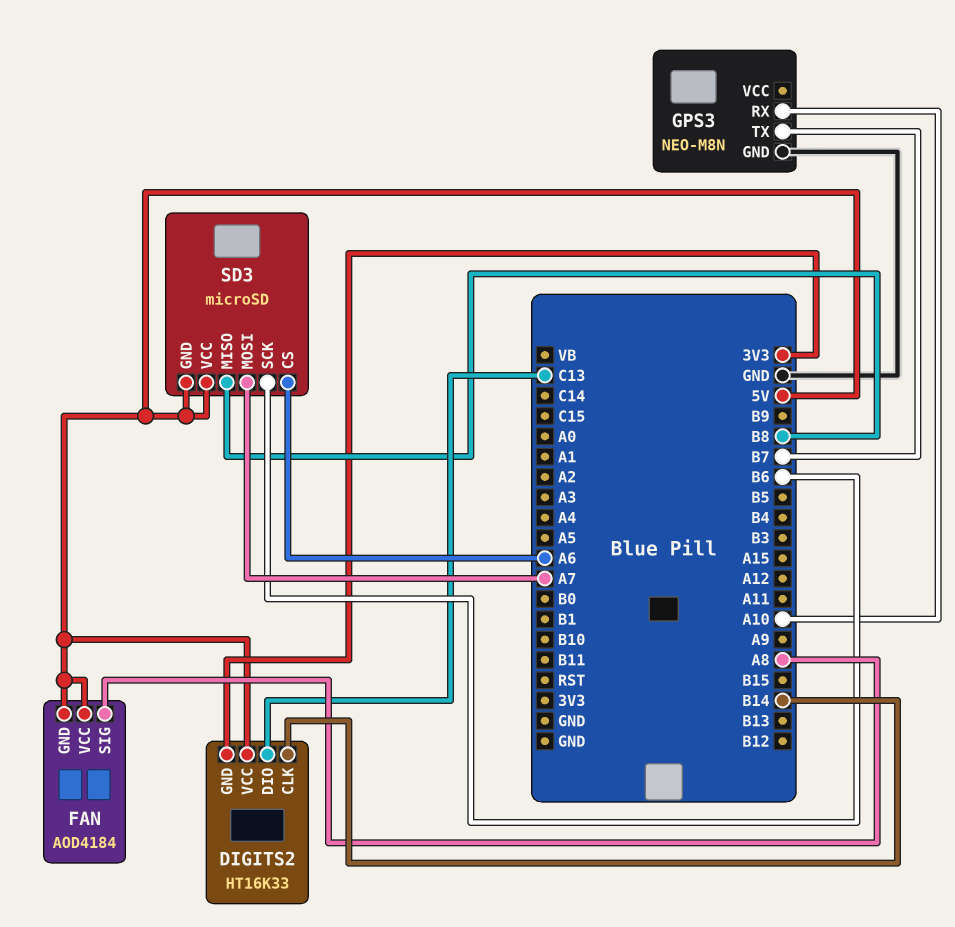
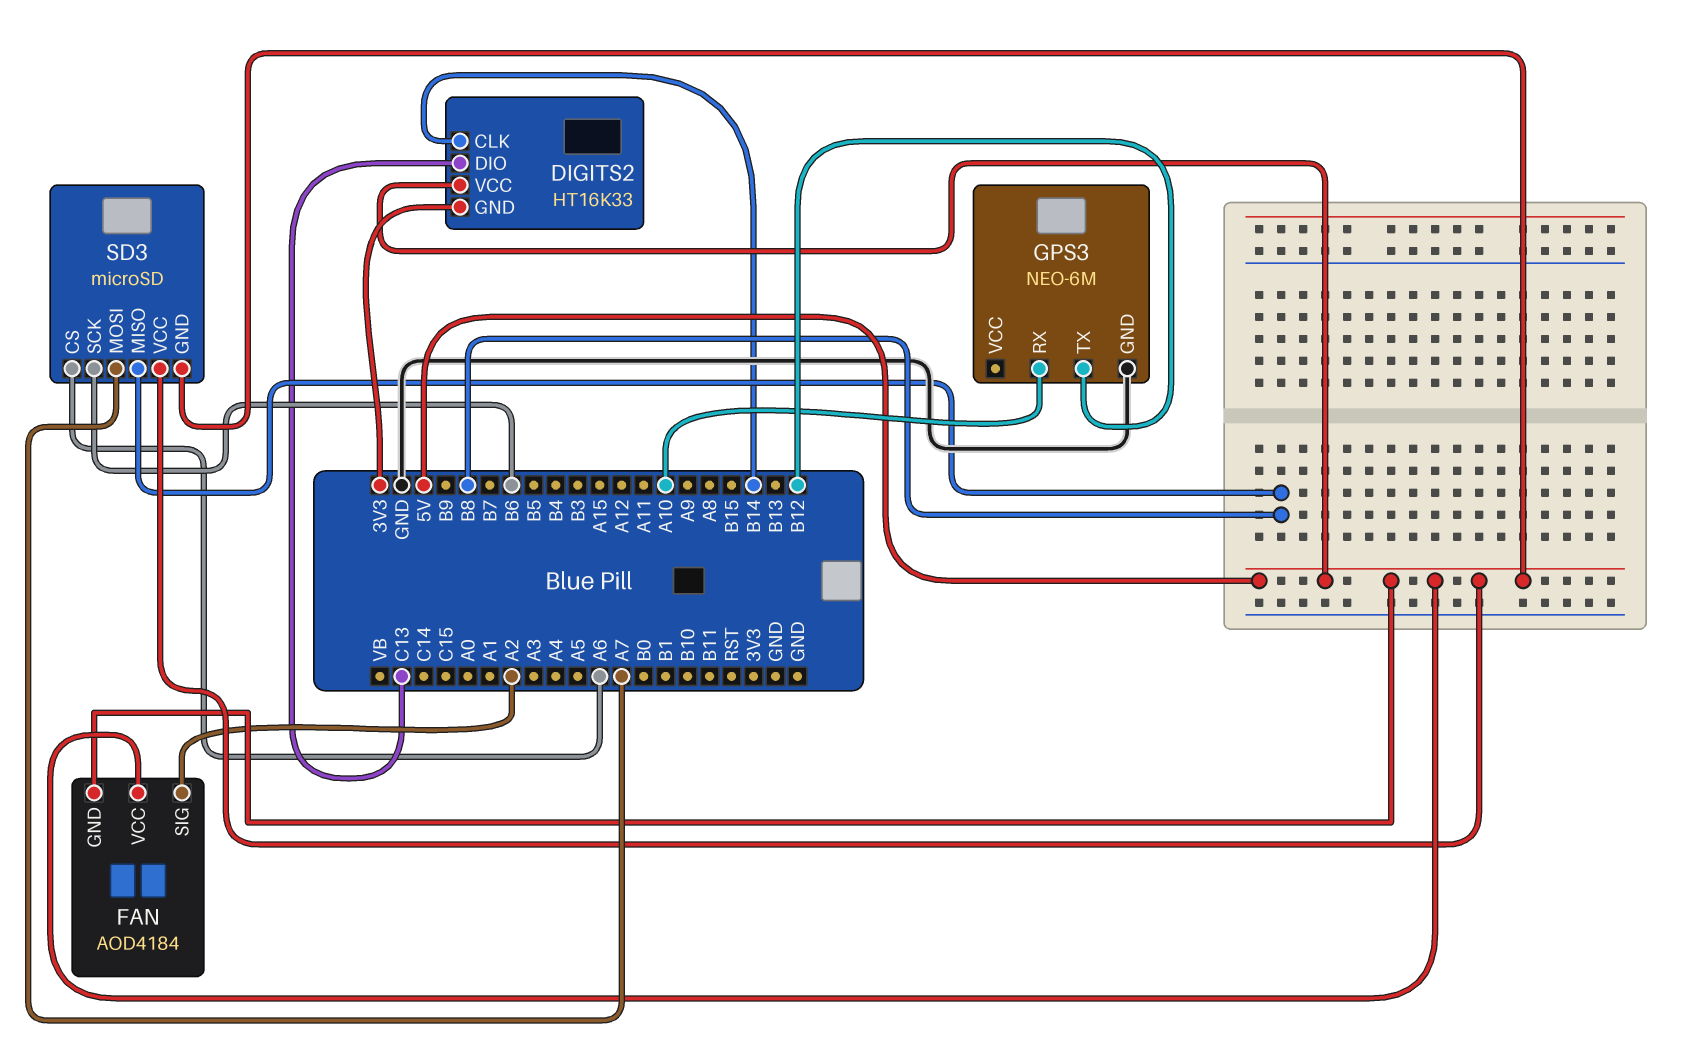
FAN pin SIG: A8 -> A2
GPS3: NEO-M8N -> NEO-6M
GPS3 pin TX: B7 -> B12

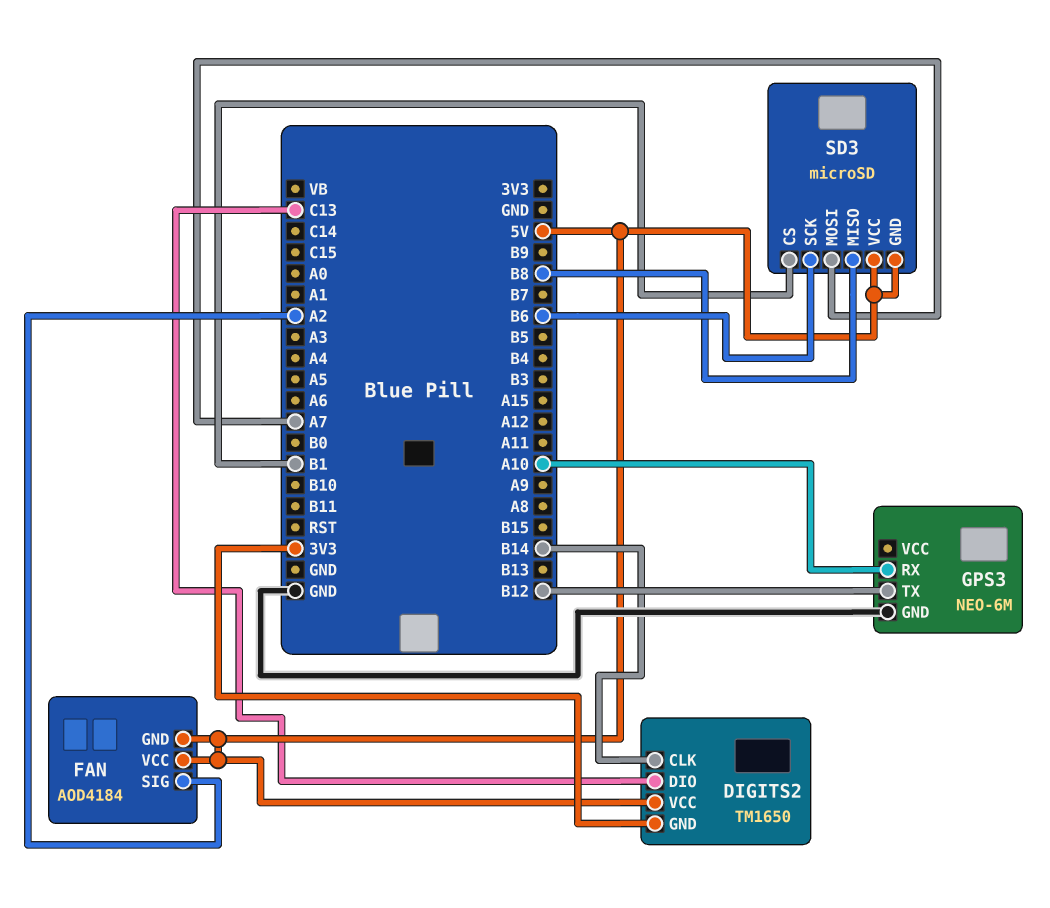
DIGITS2: HT16K33 -> TM1650
SD3 pin CS: A6 -> B1

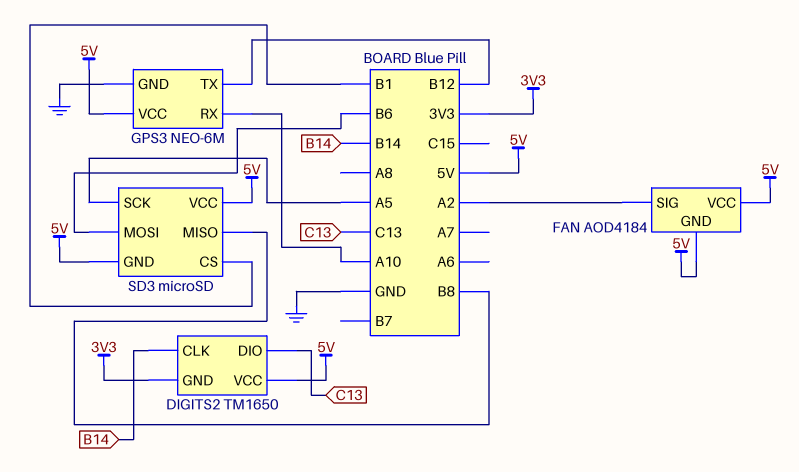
GPS3 pin VCC: none -> 5V
SD3 pin MOSI: A7 -> B6
SD3 pin SCK: B6 -> A5

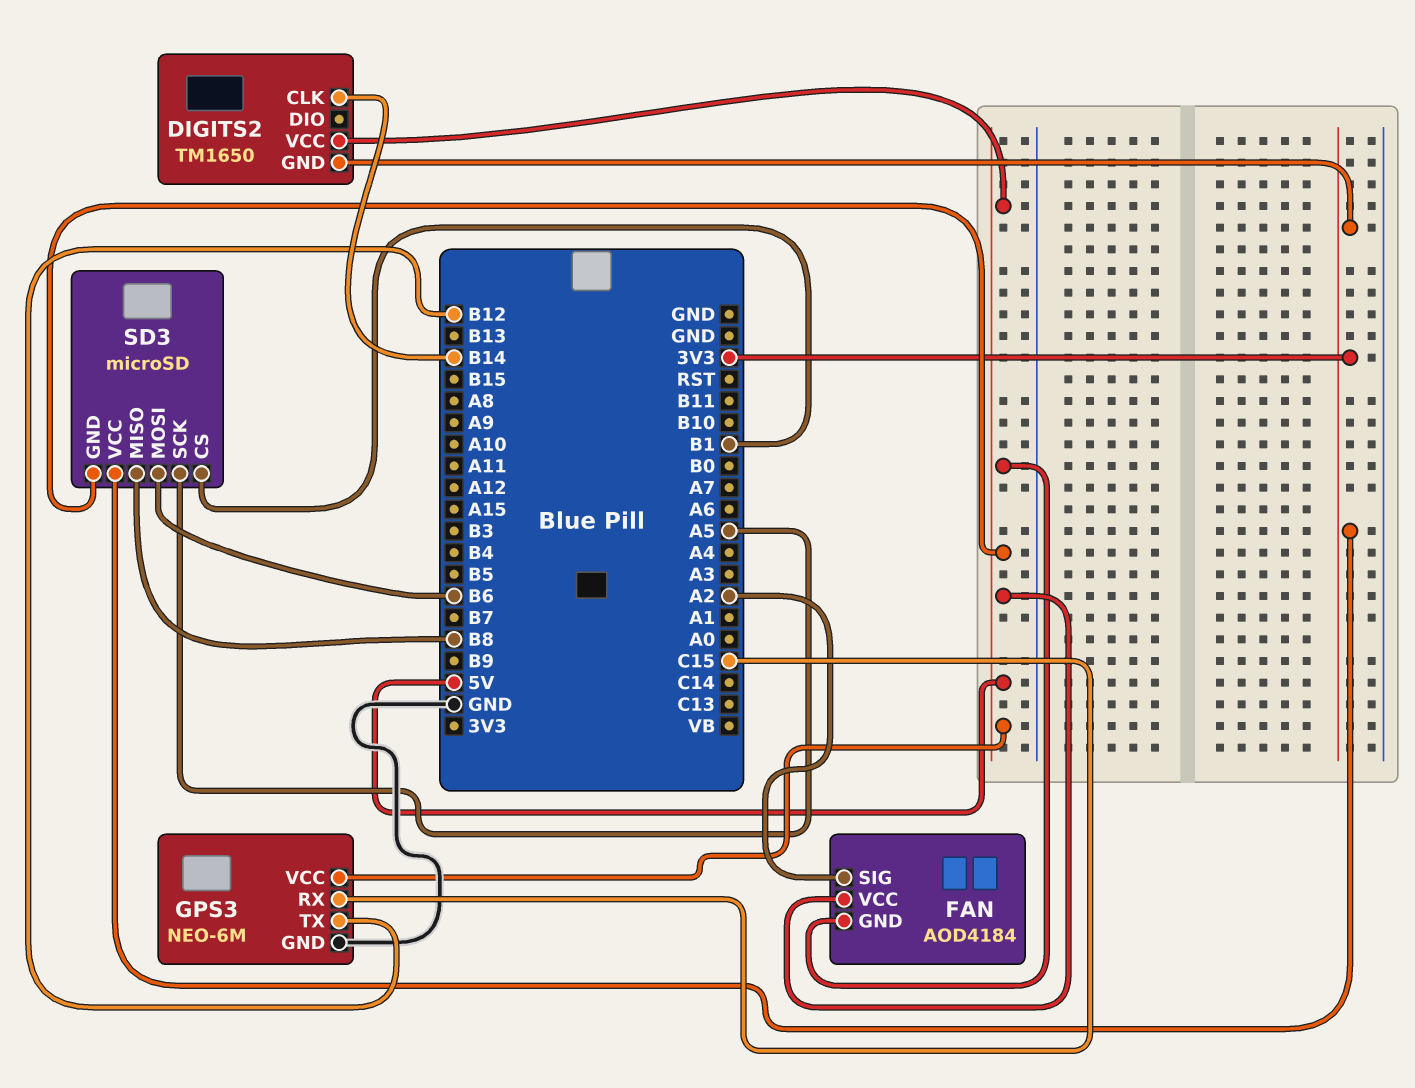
DIGITS2 pin DIO: C13 -> none
GPS3 pin RX: A10 -> C15
SD3 pin VCC: 5V -> 3V3

